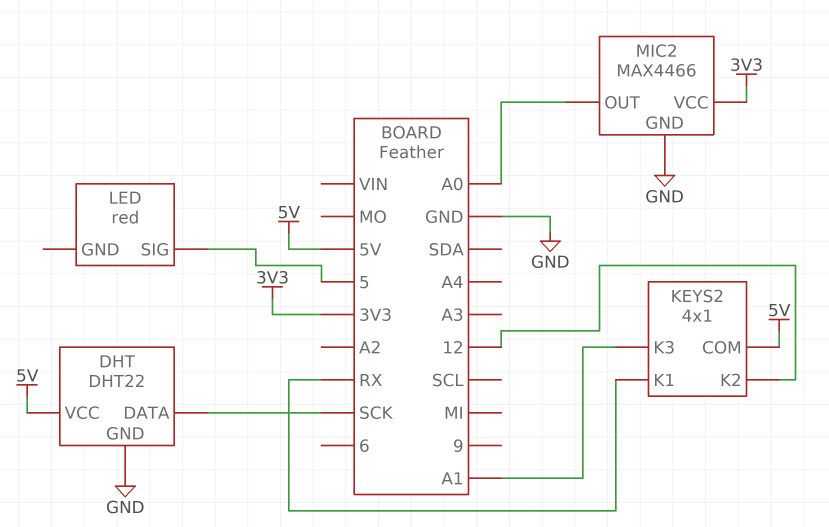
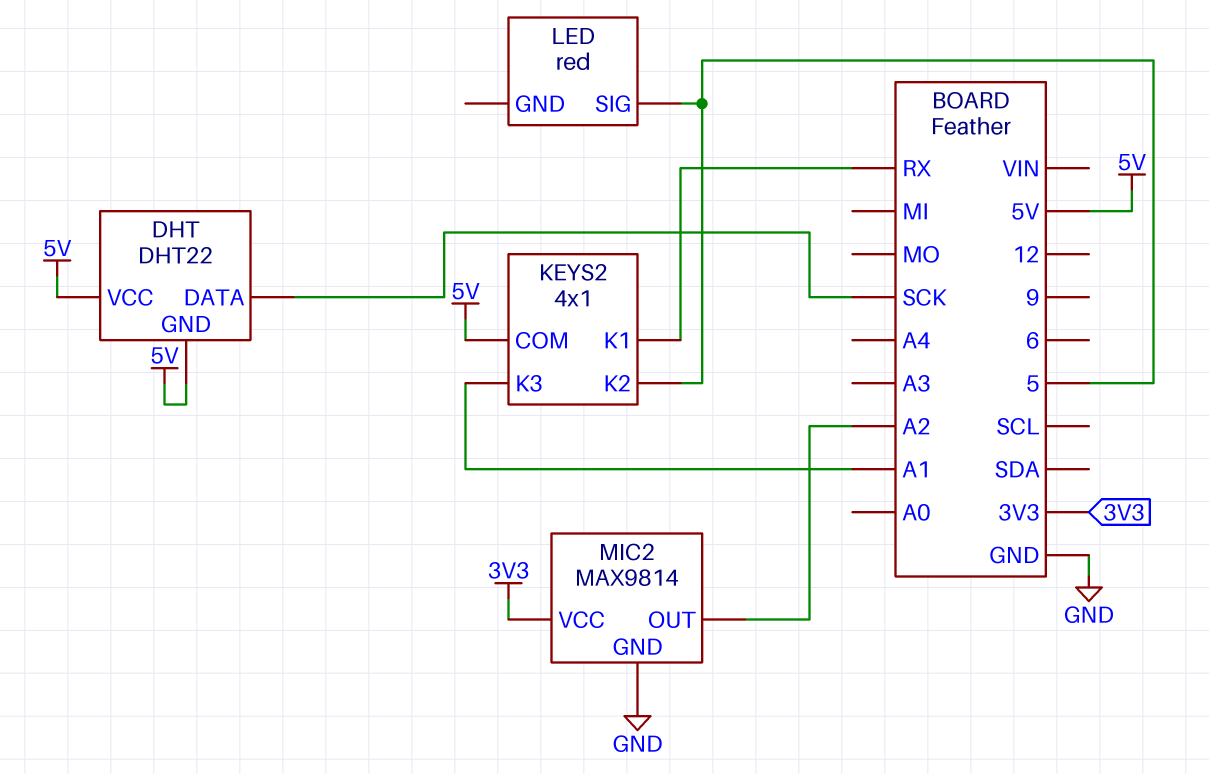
DHT pin GND: GND -> 5V
KEYS2 pin K2: 12 -> 5
MIC2: MAX4466 -> MAX9814
MIC2 pin OUT: A0 -> A2

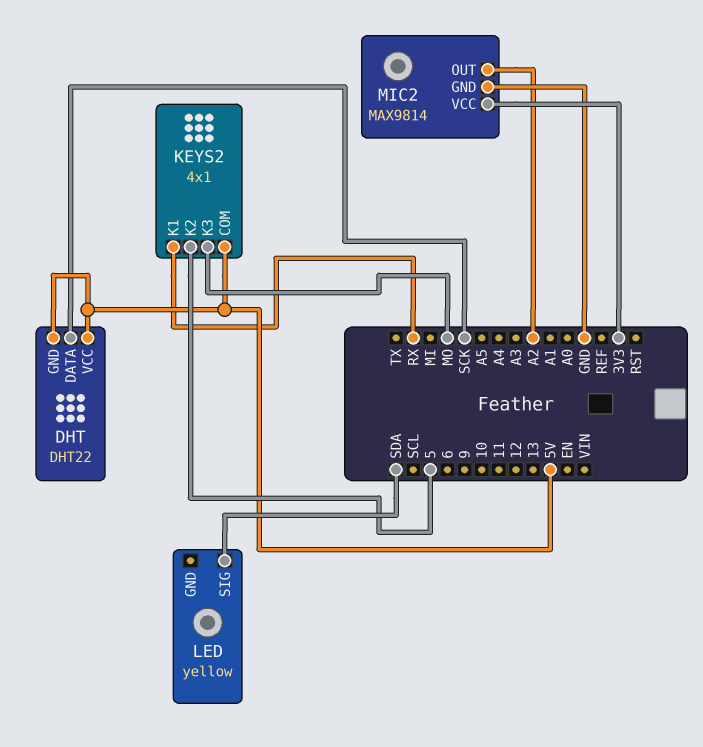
KEYS2 pin K3: A1 -> MO
LED: red -> yellow
LED pin SIG: 5 -> SDA

